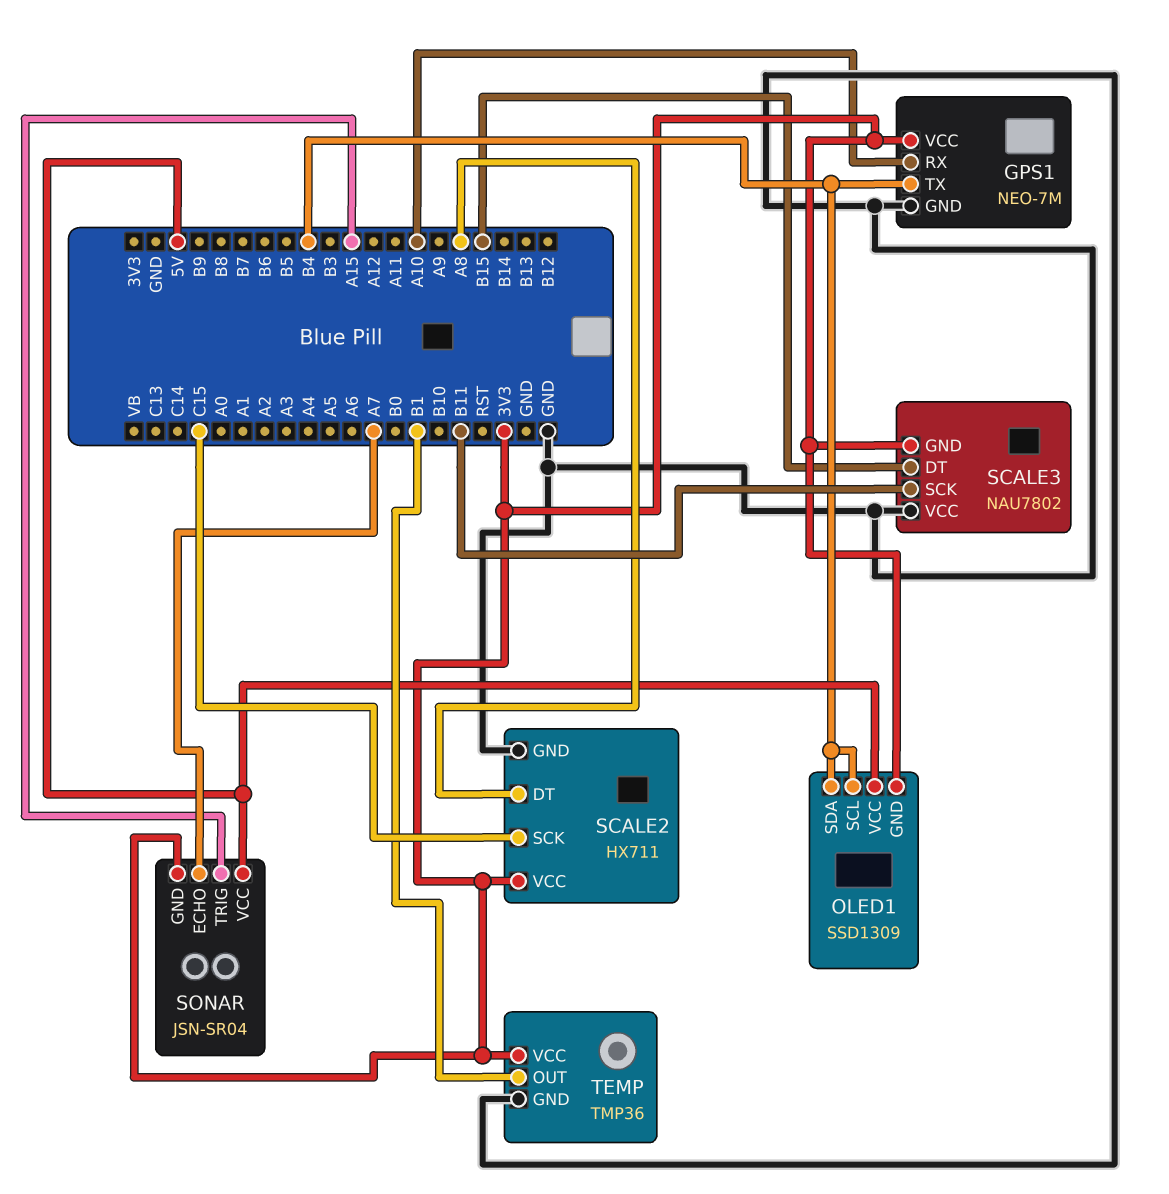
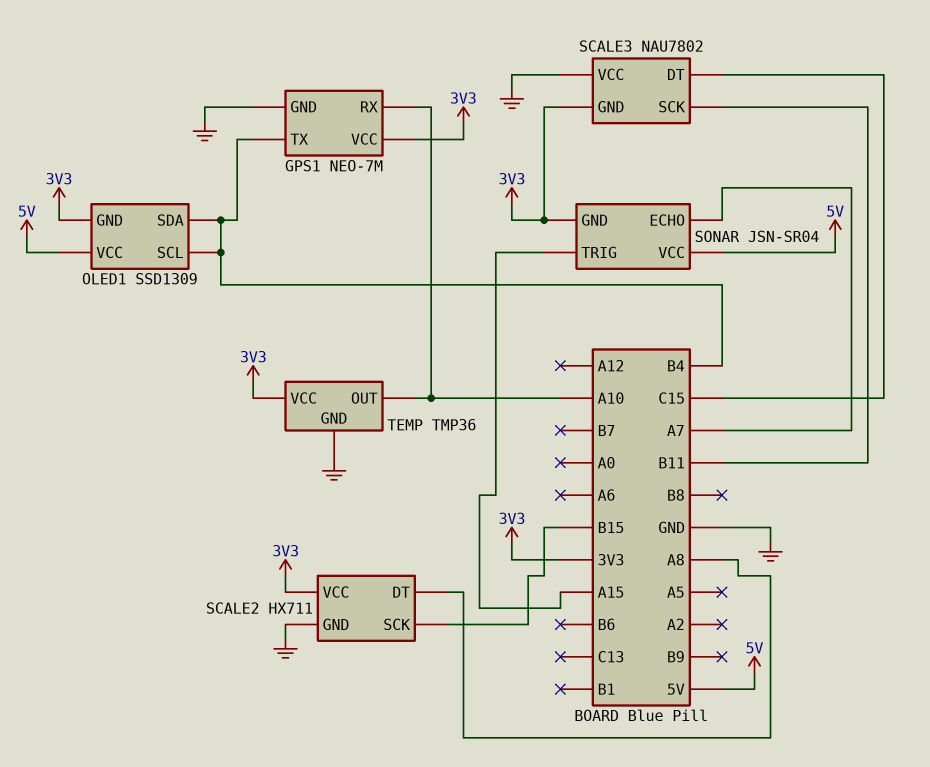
SCALE2 pin SCK: C15 -> B15
SCALE3 pin DT: B15 -> C15
TEMP pin OUT: B1 -> A10

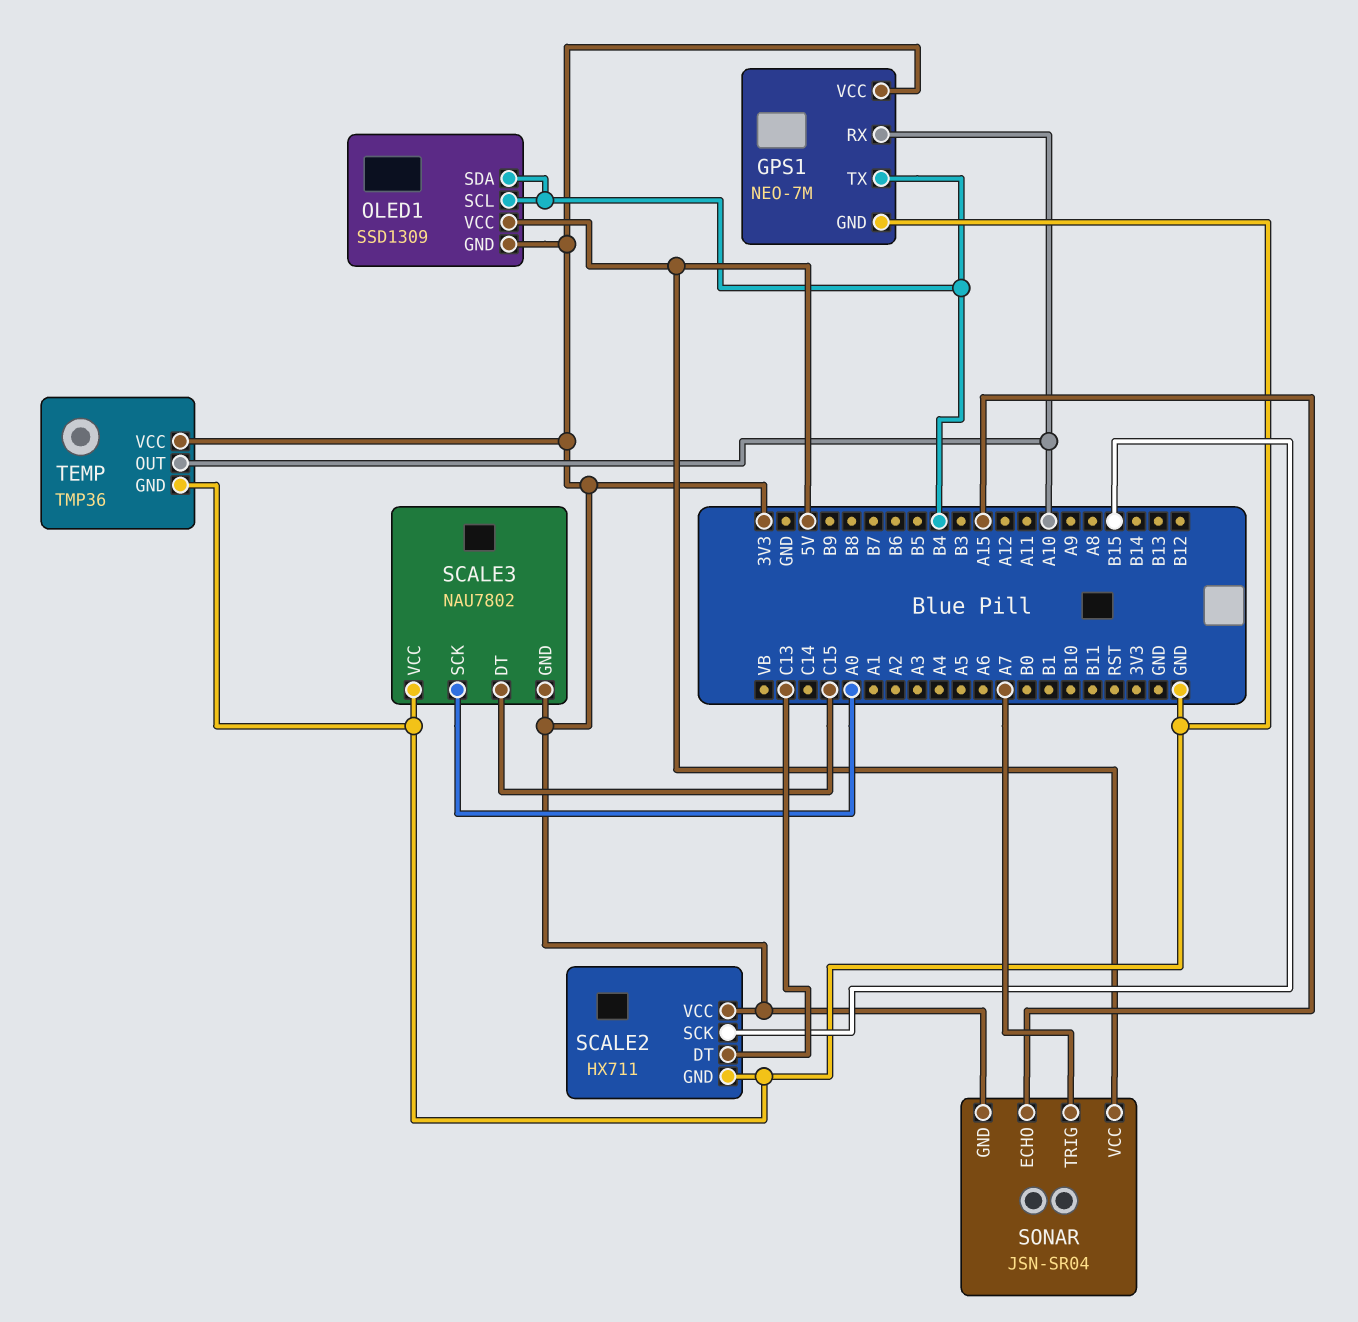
SCALE2 pin DT: A8 -> C13
SCALE3 pin SCK: B11 -> A0
SONAR pin ECHO: A7 -> A15
SONAR pin TRIG: A15 -> A7

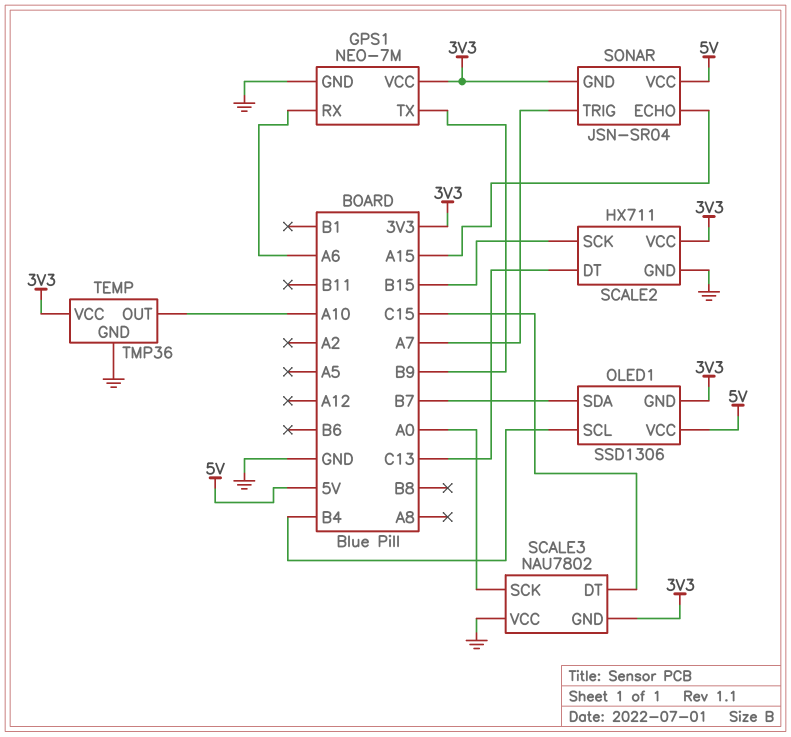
GPS1 pin RX: A10 -> A6
GPS1 pin TX: B4 -> B9
OLED1: SSD1309 -> SSD1306
OLED1 pin SDA: B4 -> B7

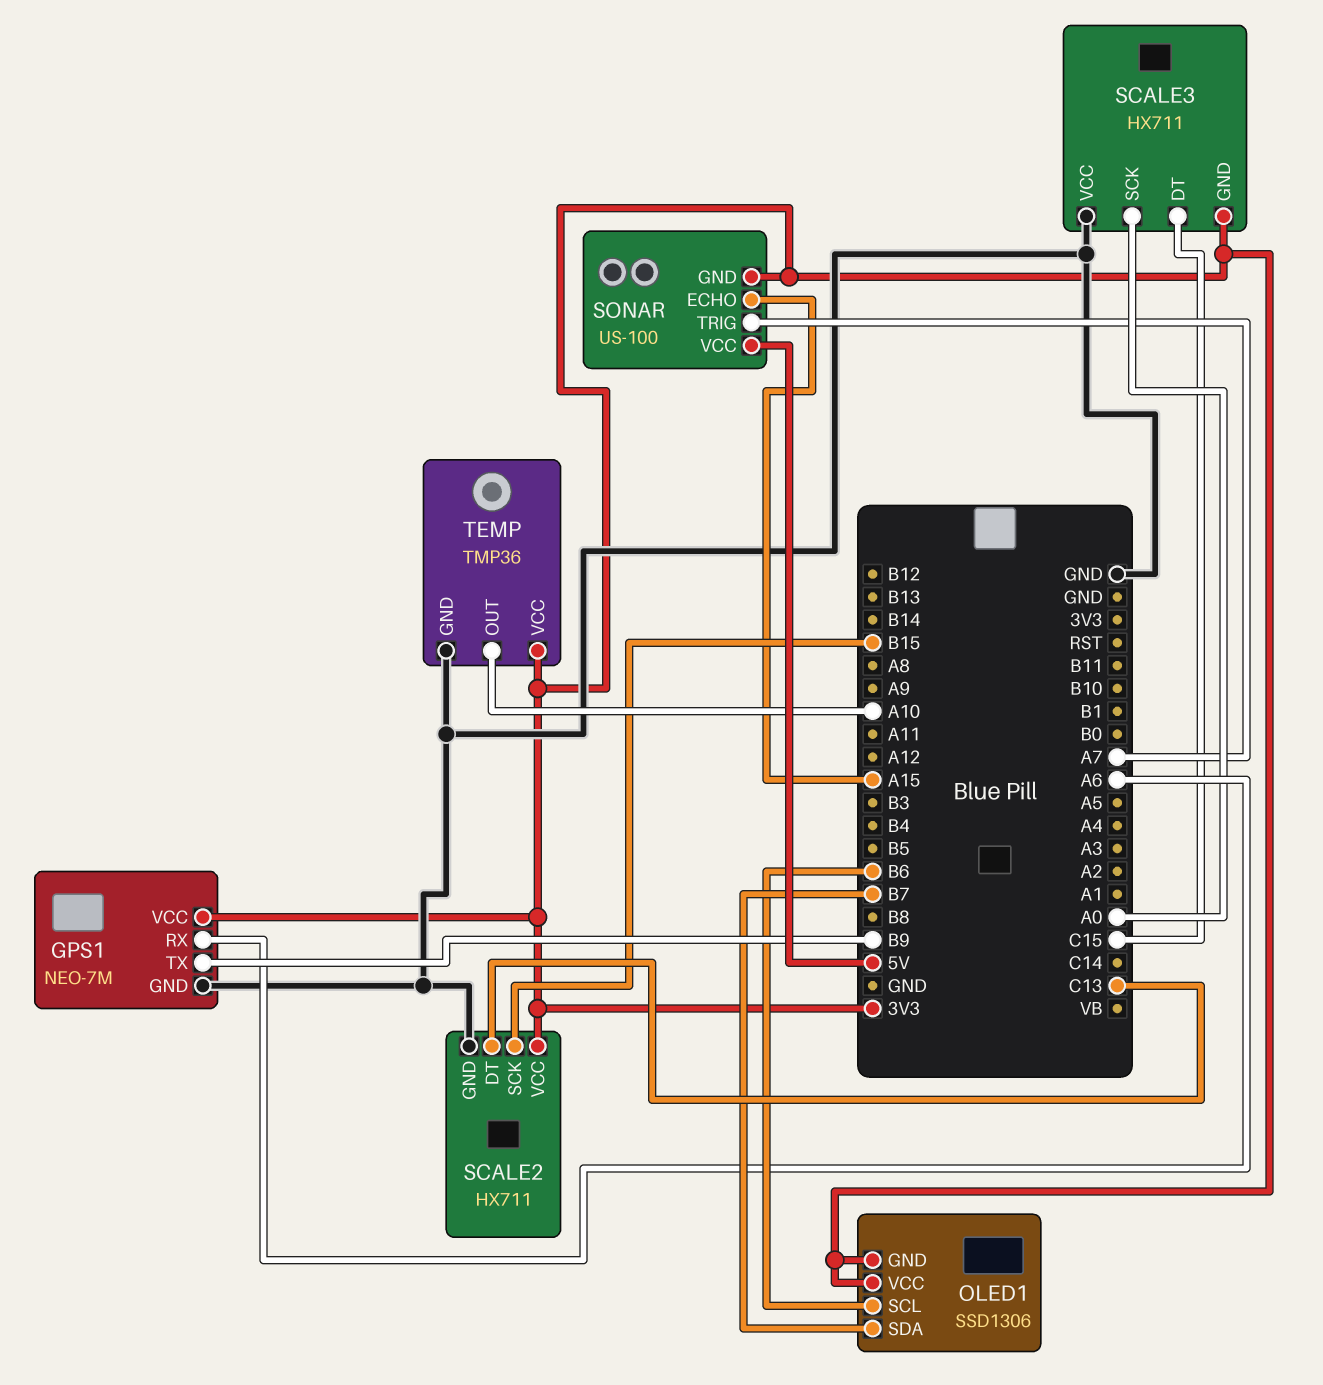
OLED1 pin SCL: B4 -> B6
OLED1 pin VCC: 5V -> 3V3
SCALE3: NAU7802 -> HX711
SONAR: JSN-SR04 -> US-100

